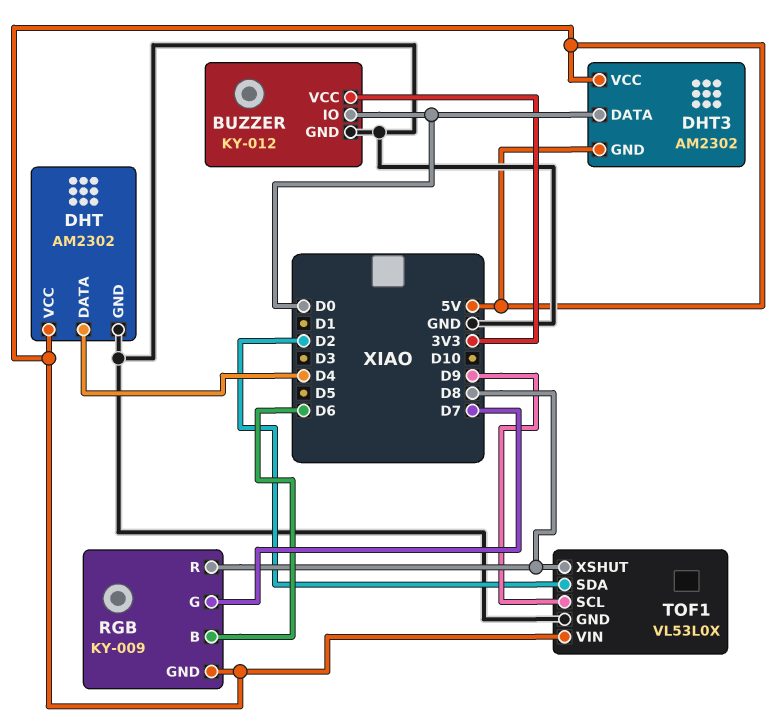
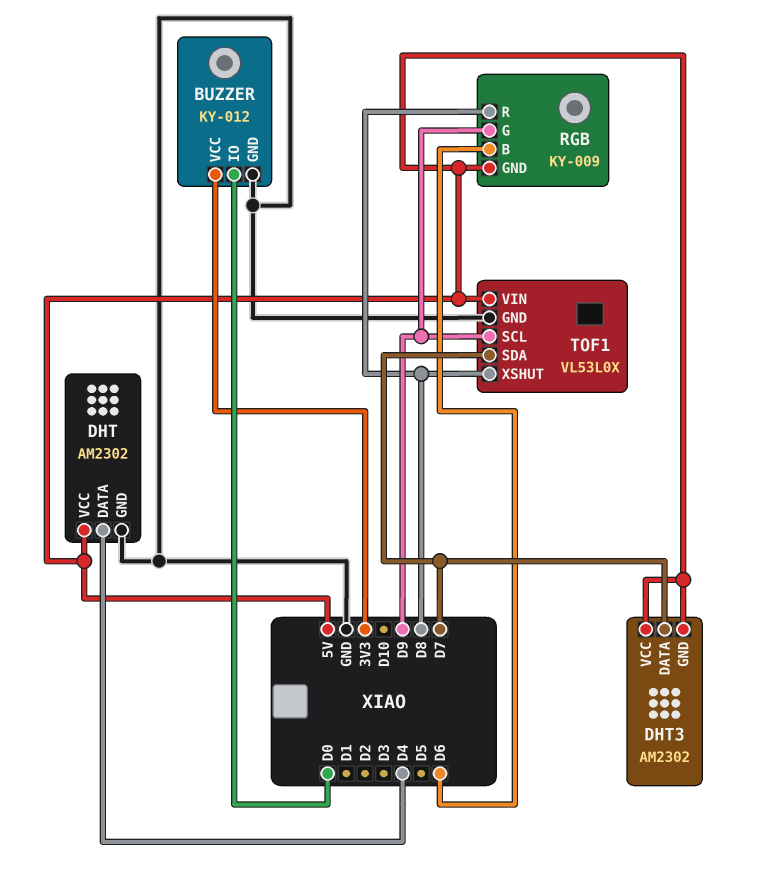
DHT3 pin DATA: D0 -> D7
RGB pin G: D7 -> D9
TOF1 pin SDA: D2 -> D7

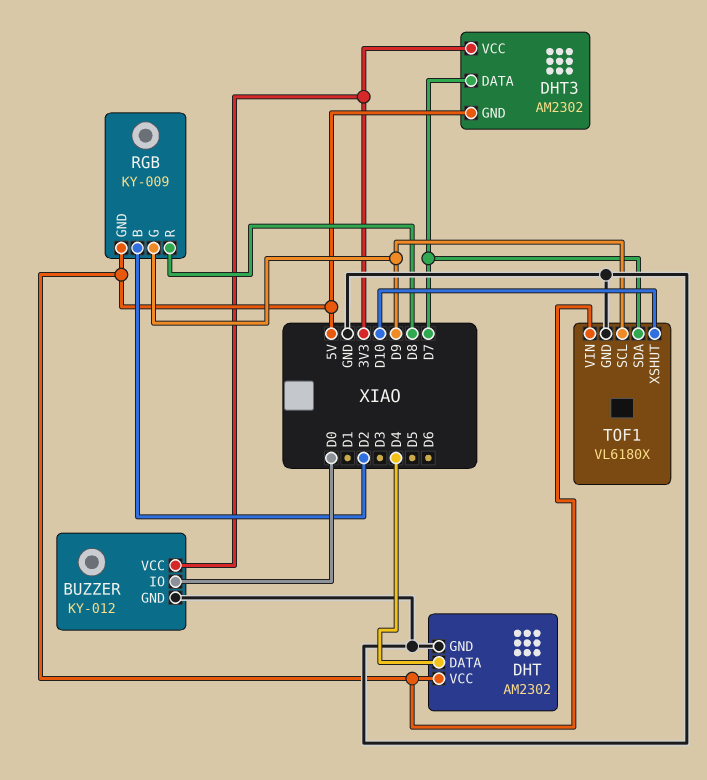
DHT3 pin VCC: 5V -> 3V3
RGB pin B: D6 -> D2
TOF1: VL53L0X -> VL6180X
TOF1 pin XSHUT: D8 -> D10

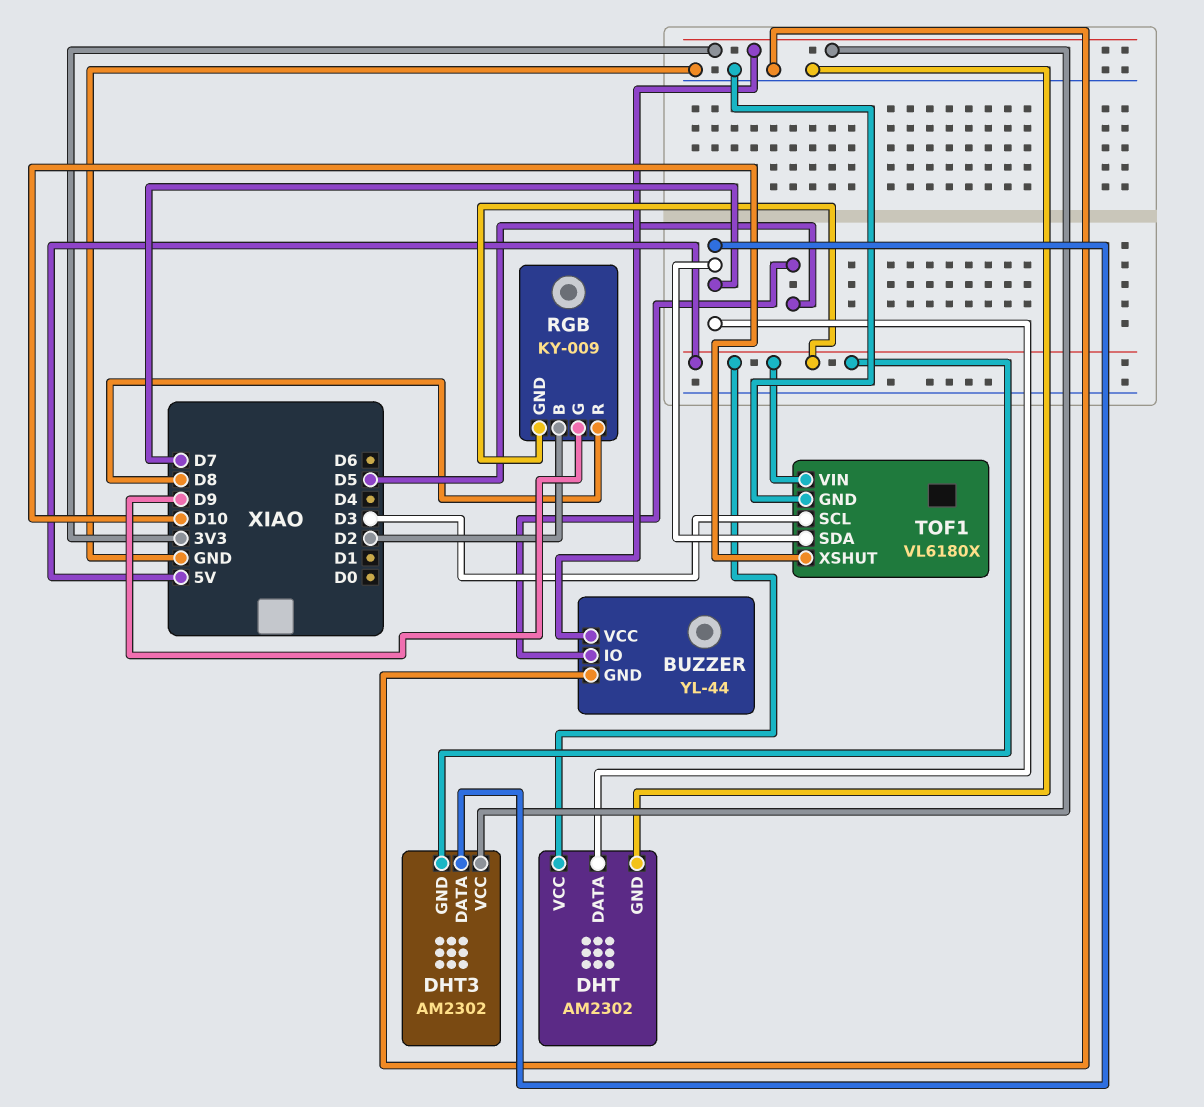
BUZZER: KY-012 -> YL-44
BUZZER pin IO: D0 -> D5
DHT pin DATA: D4 -> D7
TOF1 pin SCL: D9 -> D3

